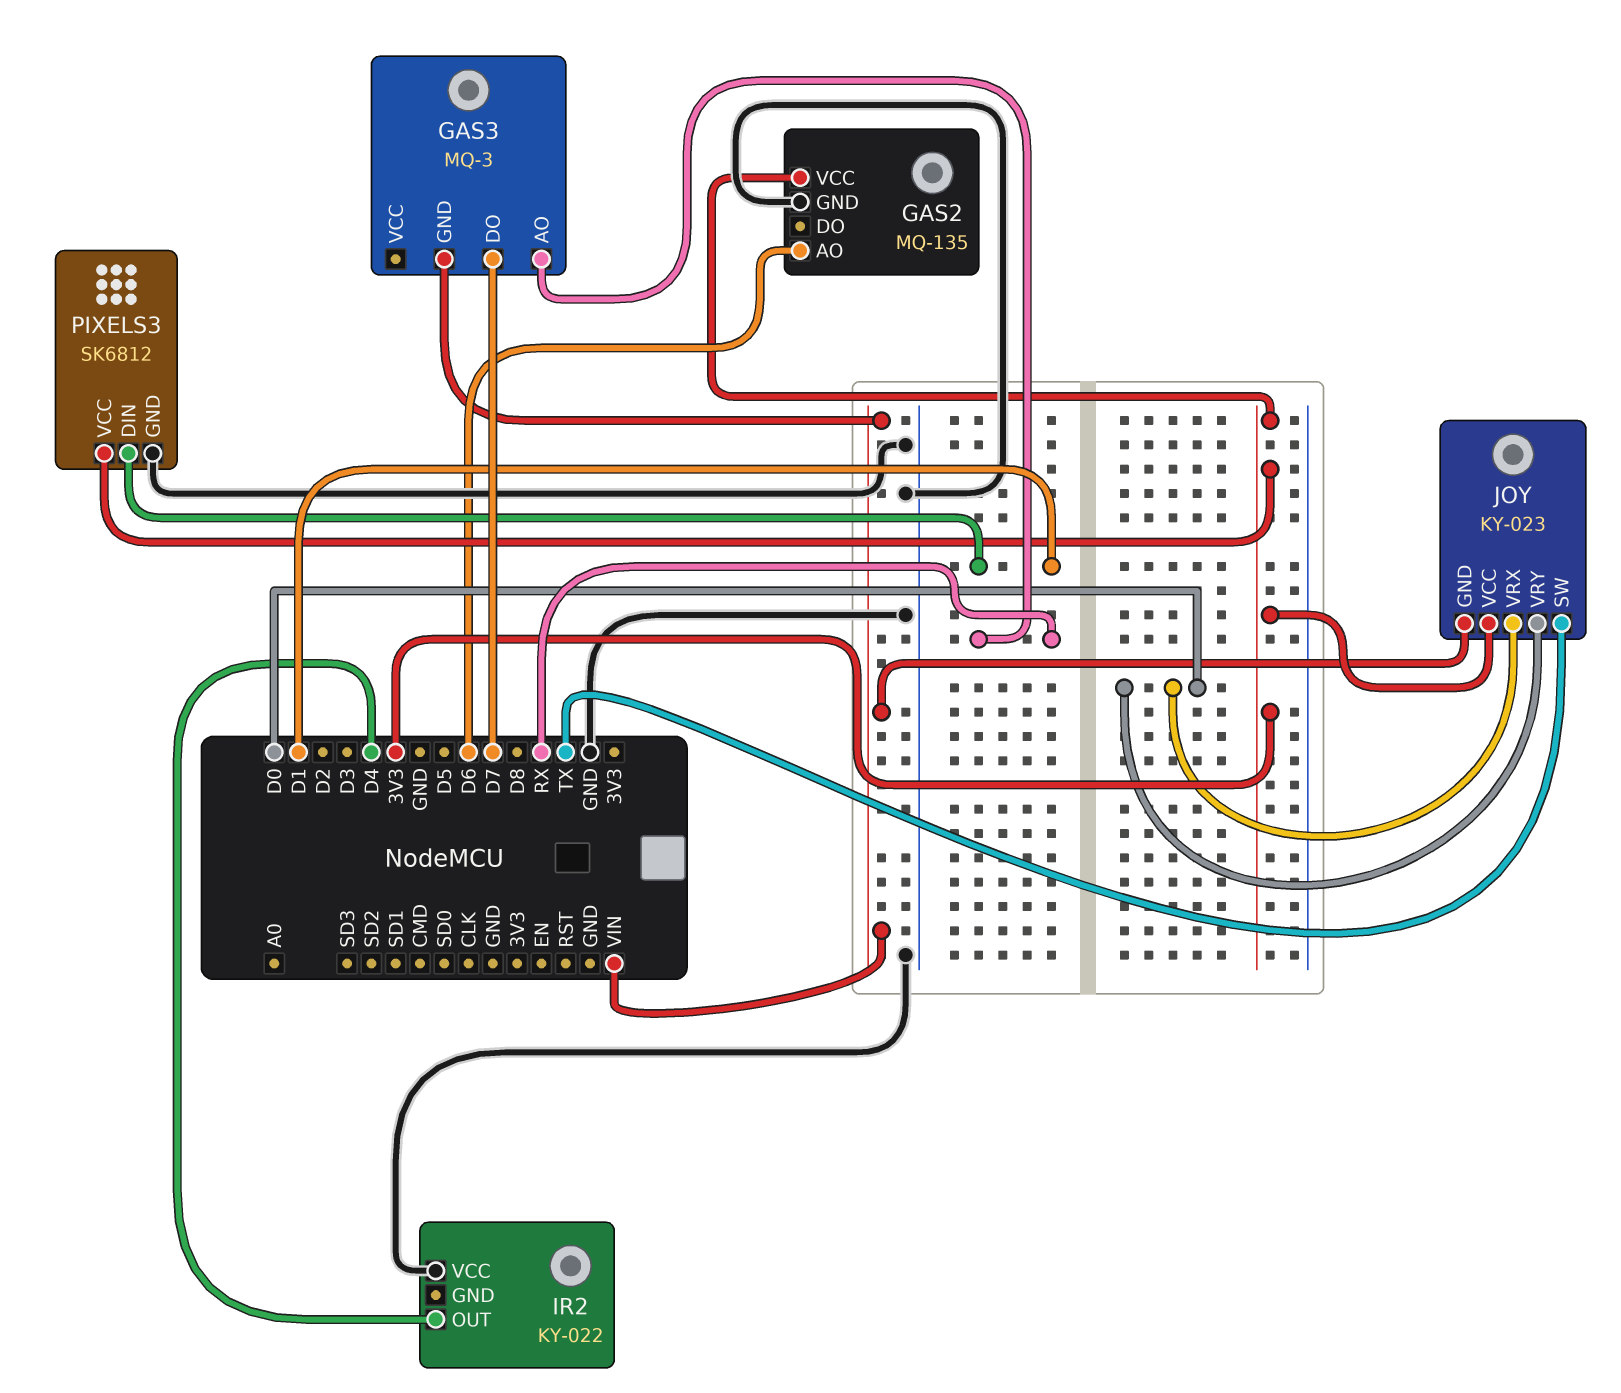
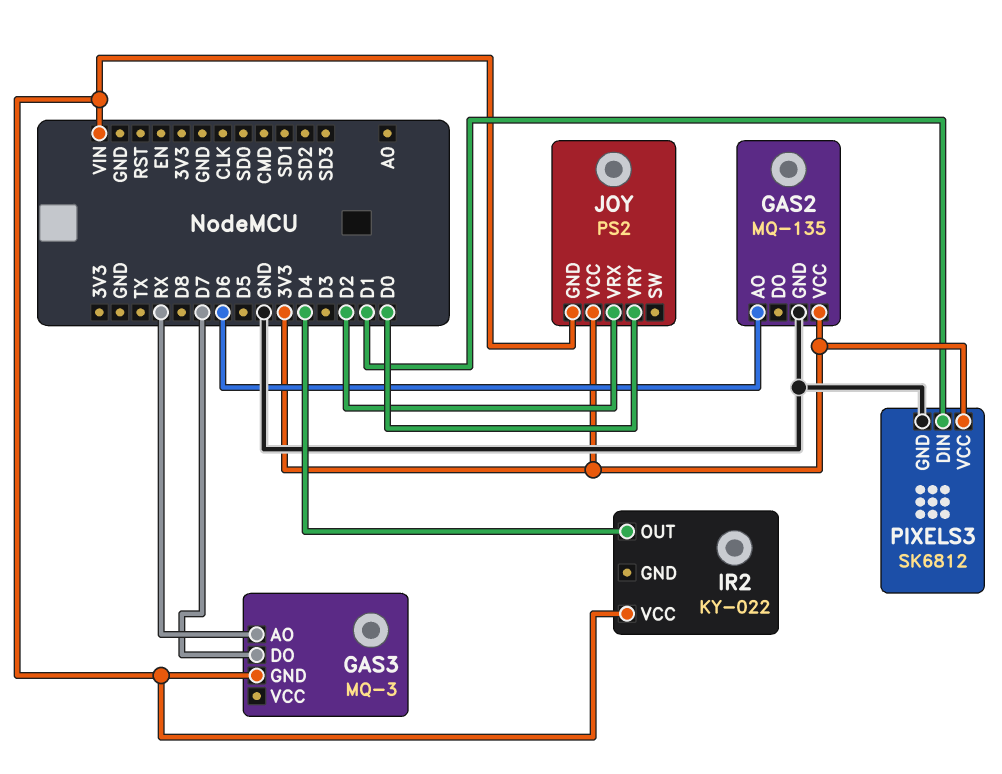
IR2 pin VCC: GND -> VIN
JOY: KY-023 -> PS2
JOY pin SW: TX -> none
JOY pin VRX: D0 -> D2

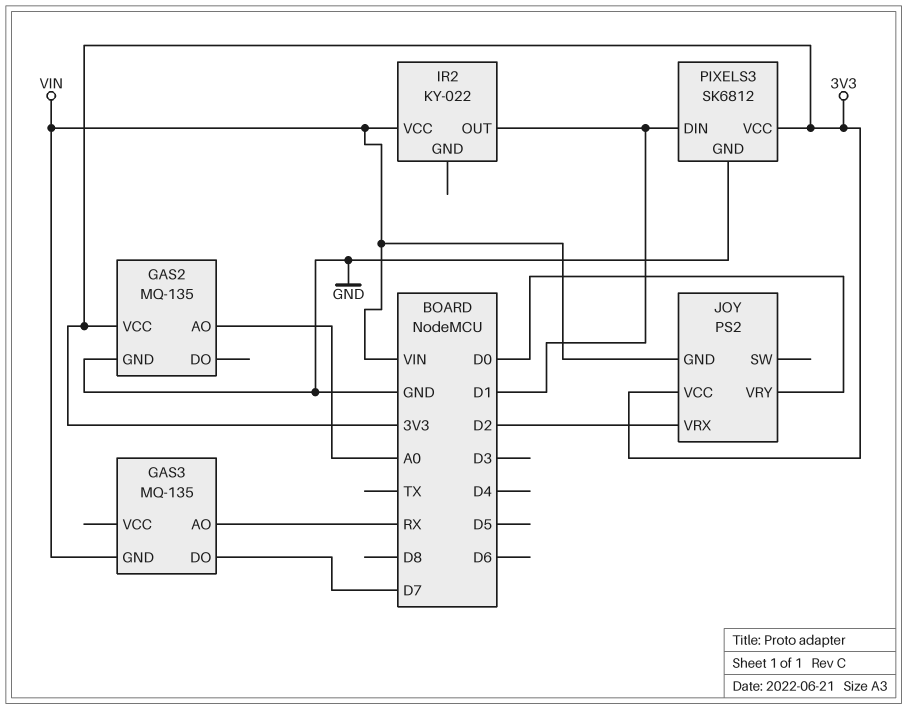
GAS2 pin AO: D6 -> A0
GAS3: MQ-3 -> MQ-135
IR2 pin OUT: D4 -> D1

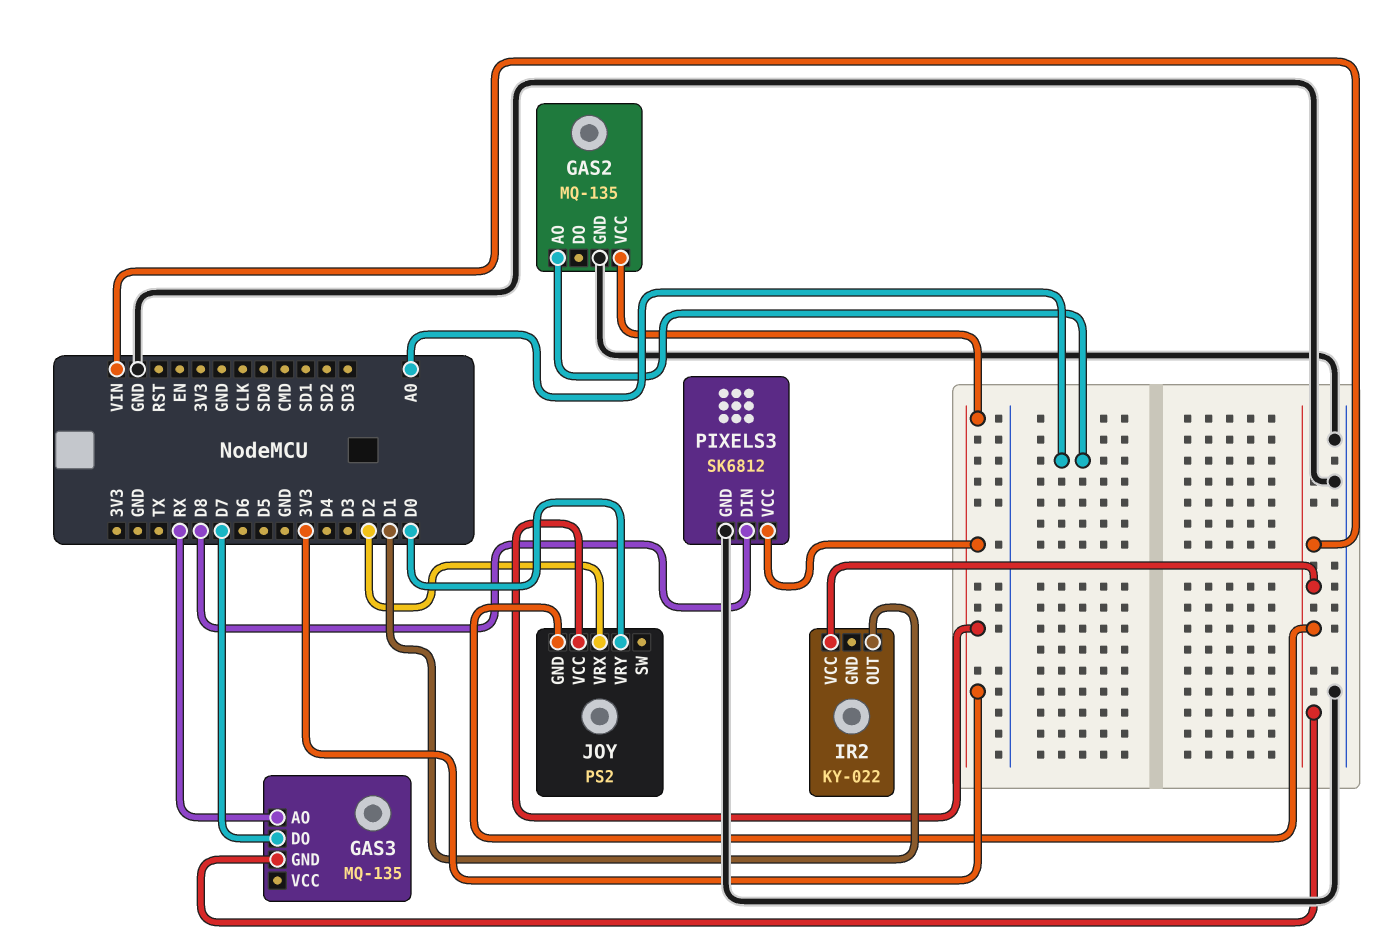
PIXELS3 pin DIN: D1 -> D8

